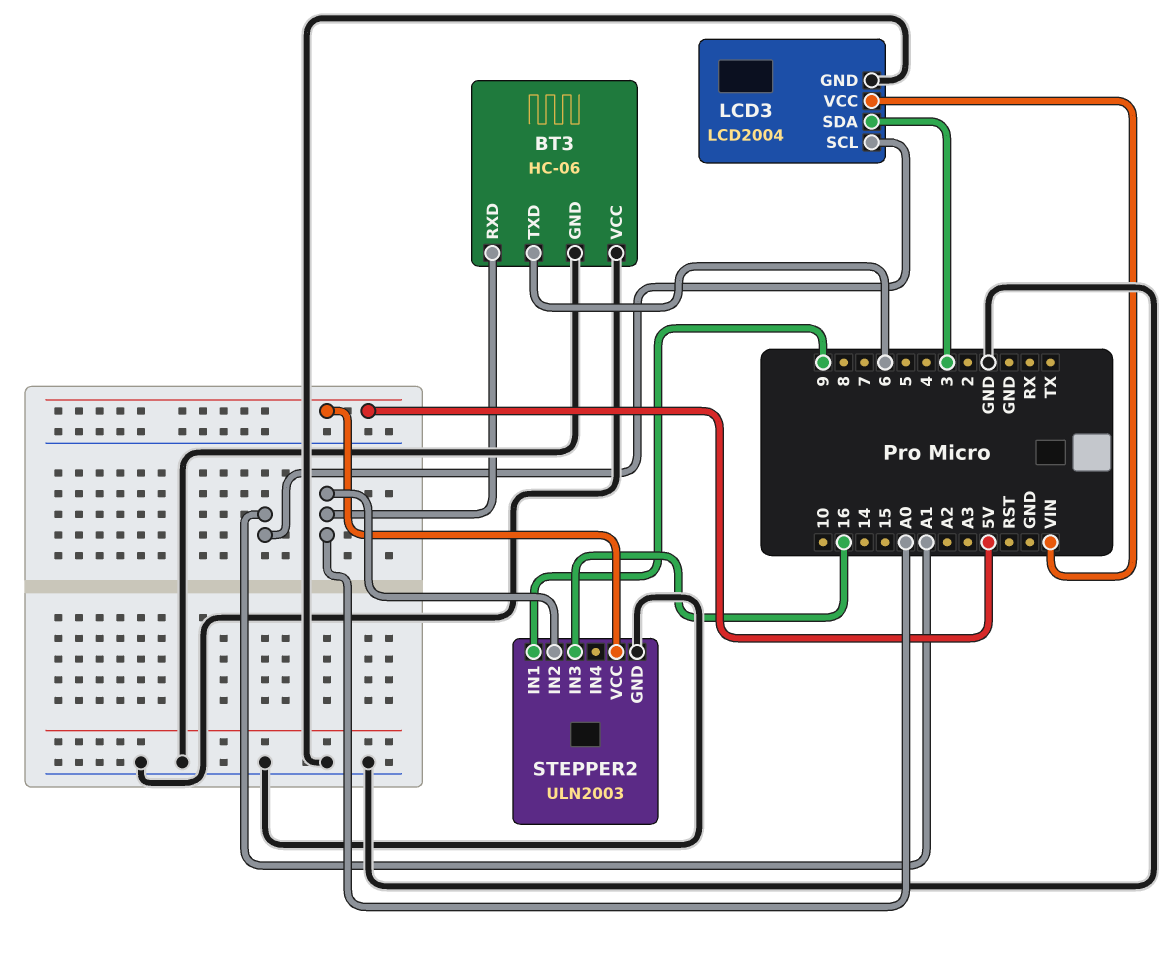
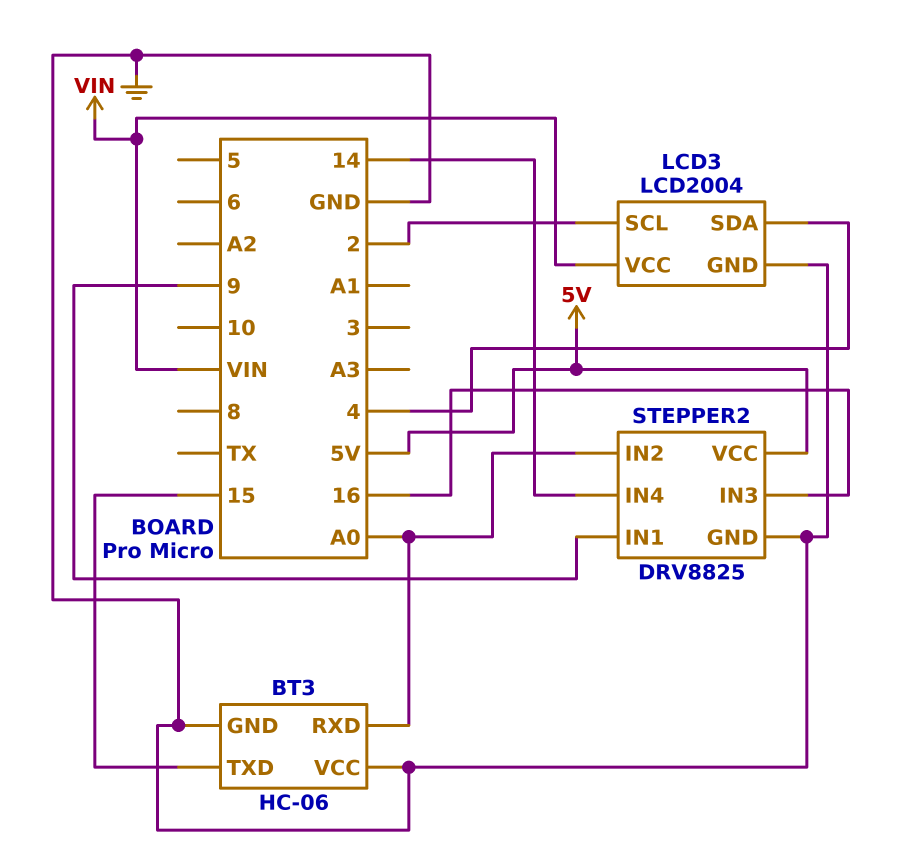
BT3 pin TXD: 6 -> 15
LCD3 pin SCL: A1 -> 2
LCD3 pin SDA: 3 -> 4
STEPPER2: ULN2003 -> DRV8825
STEPPER2 pin IN4: none -> 14

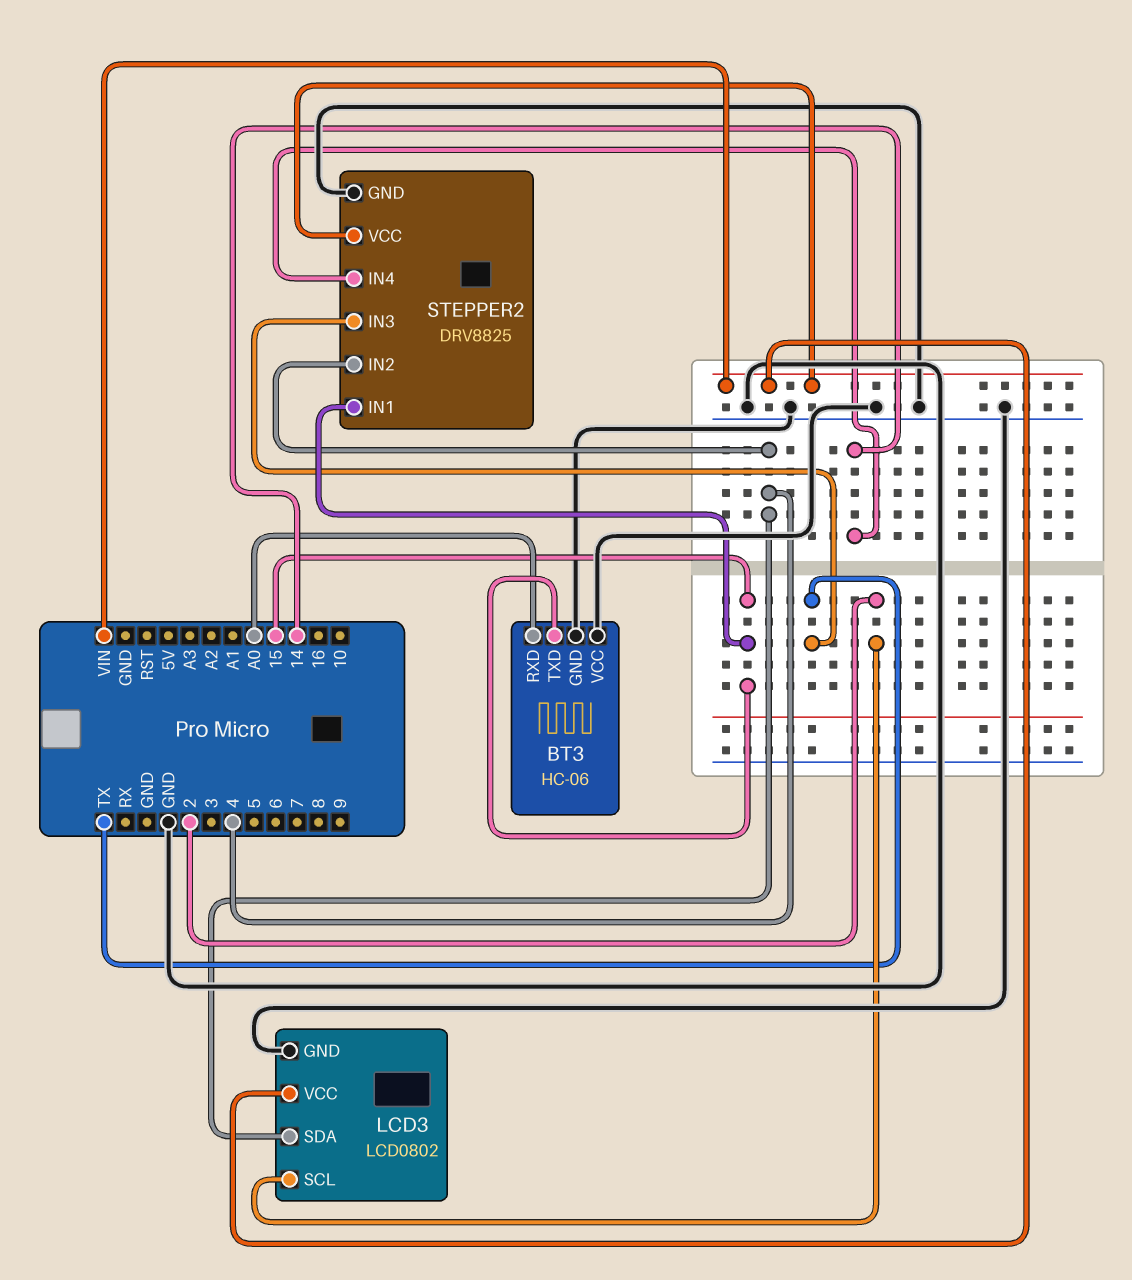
LCD3: LCD2004 -> LCD0802
STEPPER2 pin IN1: 9 -> 15
STEPPER2 pin IN2: A0 -> 4
STEPPER2 pin IN3: 16 -> TX
STEPPER2 pin VCC: 5V -> VIN

